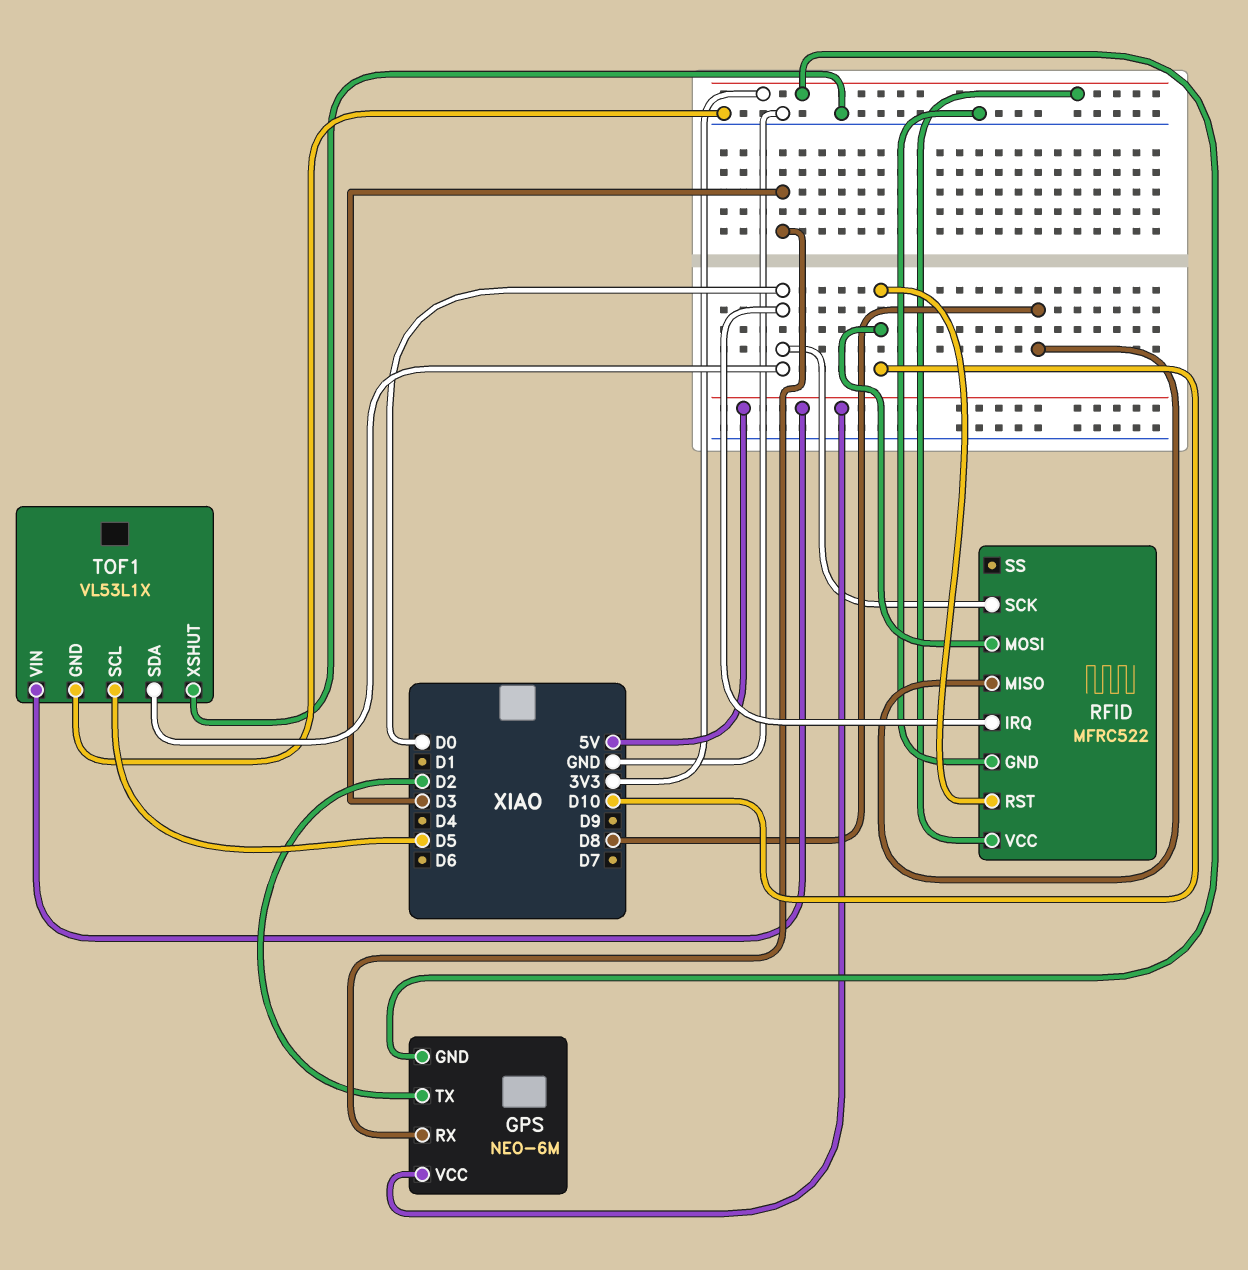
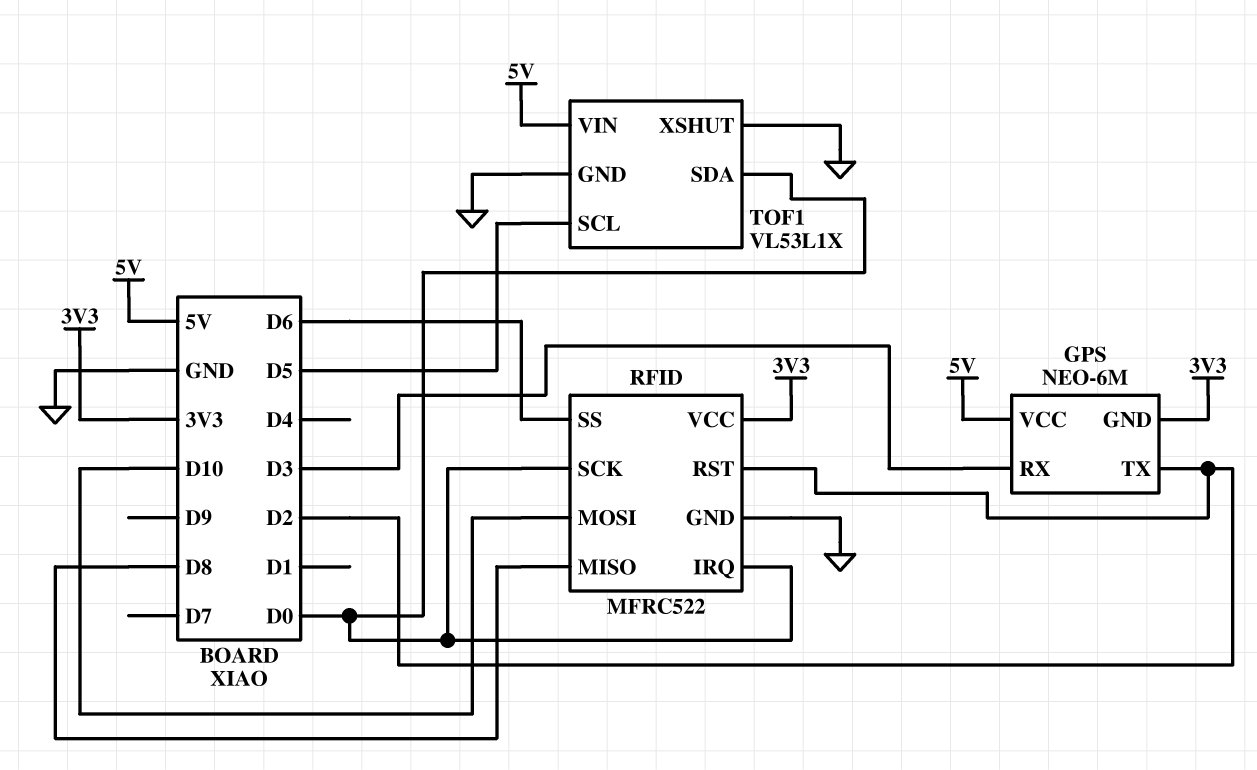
RFID pin RST: D10 -> D2
RFID pin SS: none -> D6

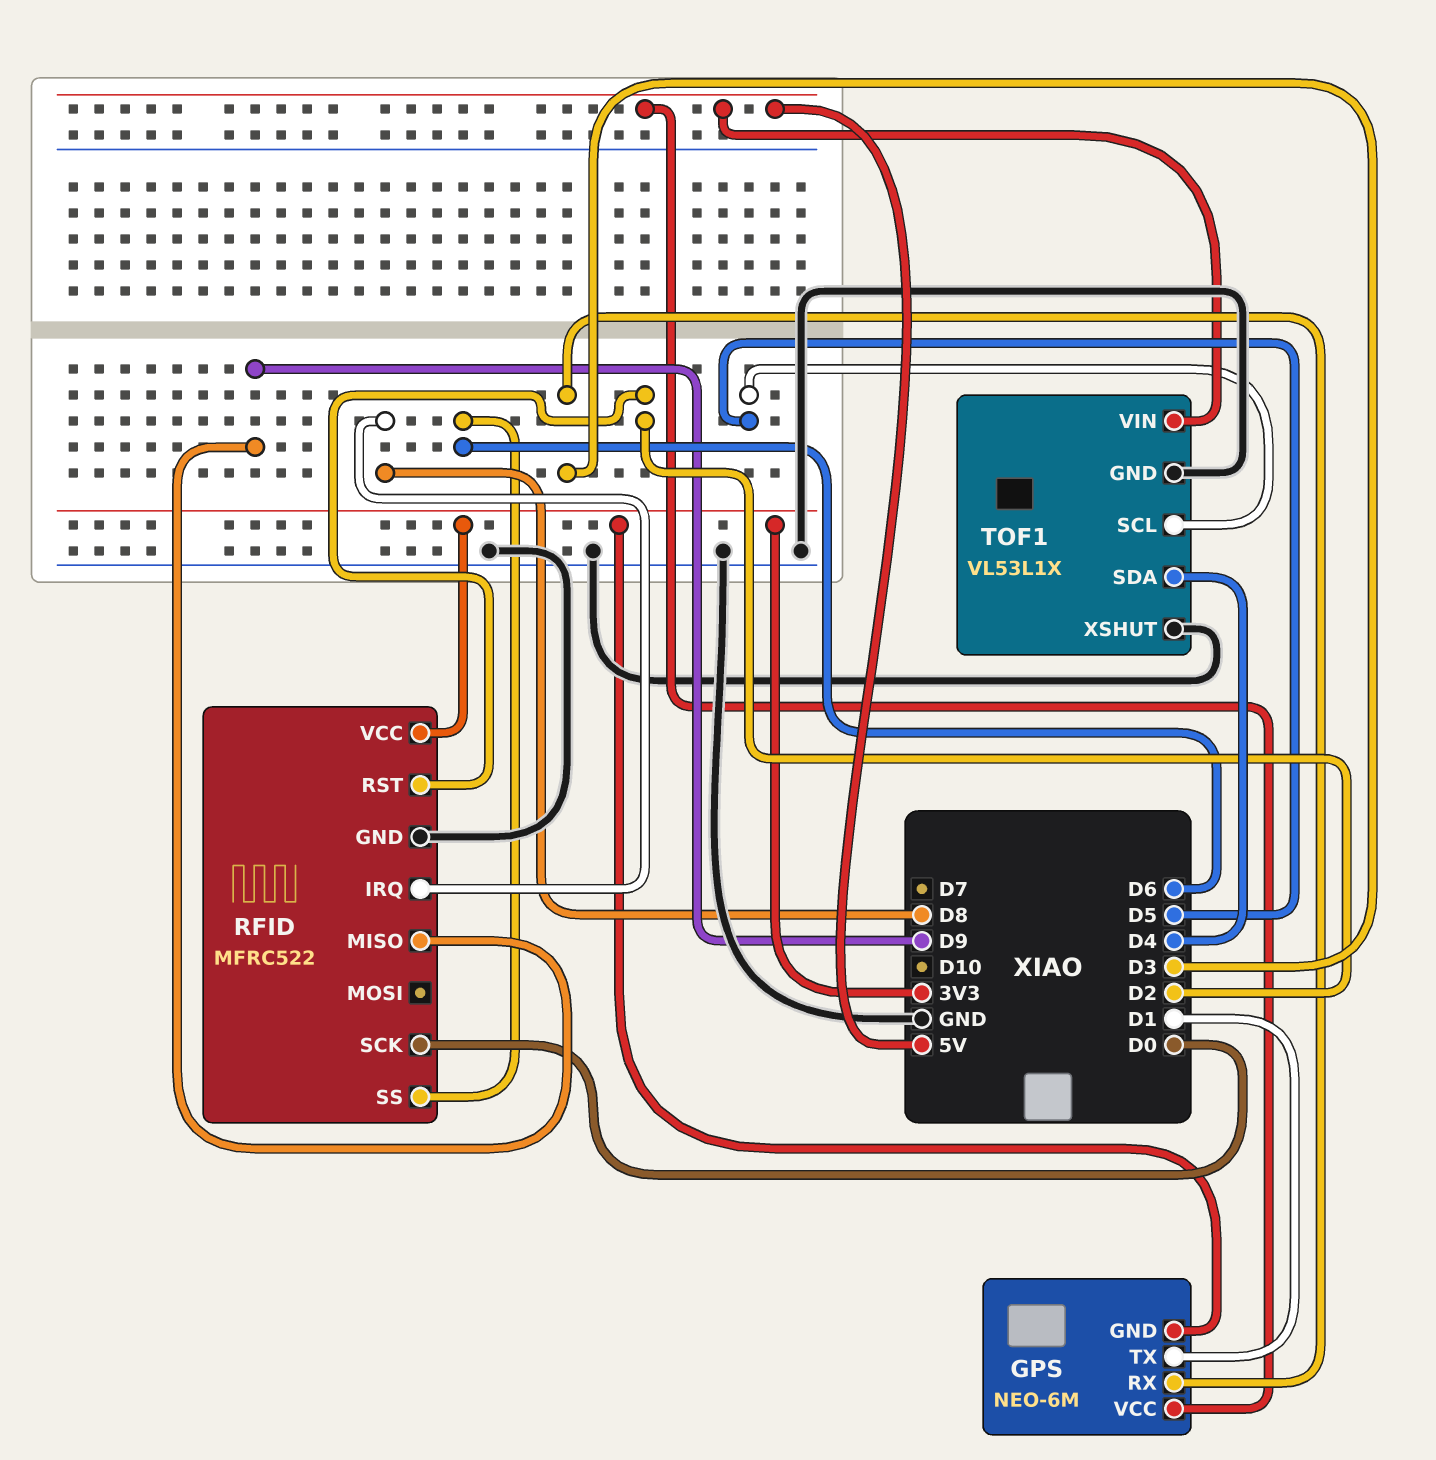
GPS pin TX: D2 -> D1
RFID pin IRQ: D0 -> D8
RFID pin MISO: D8 -> D9
RFID pin MOSI: D10 -> none
TOF1 pin SDA: D0 -> D4

